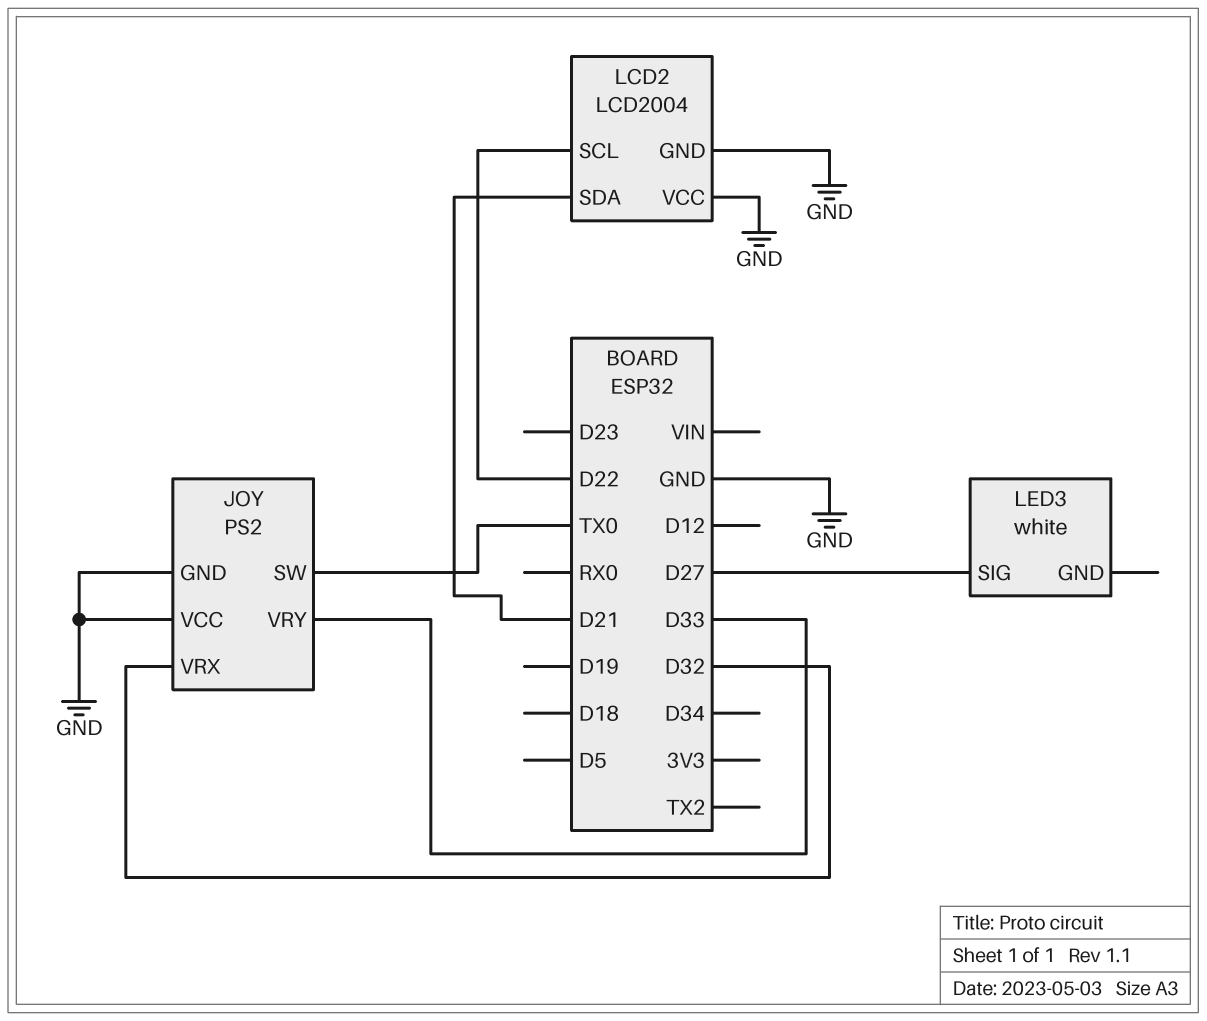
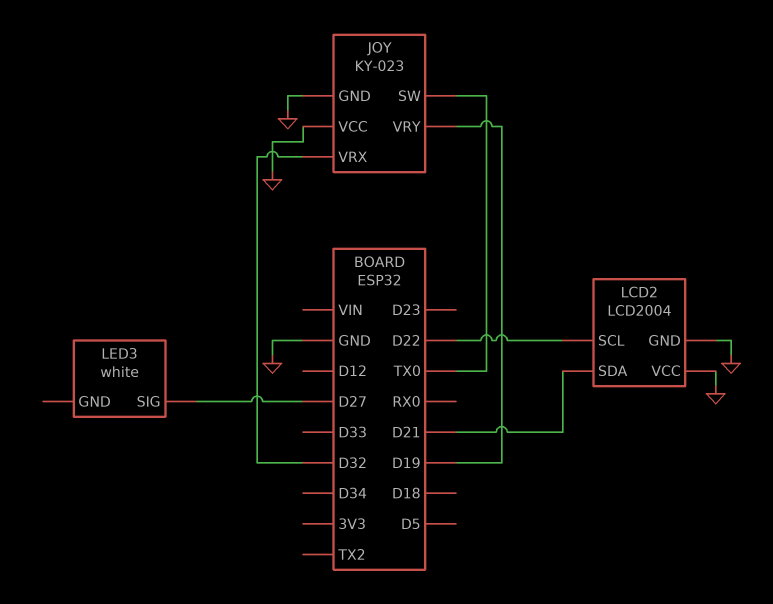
JOY: PS2 -> KY-023
JOY pin VRY: D33 -> D19

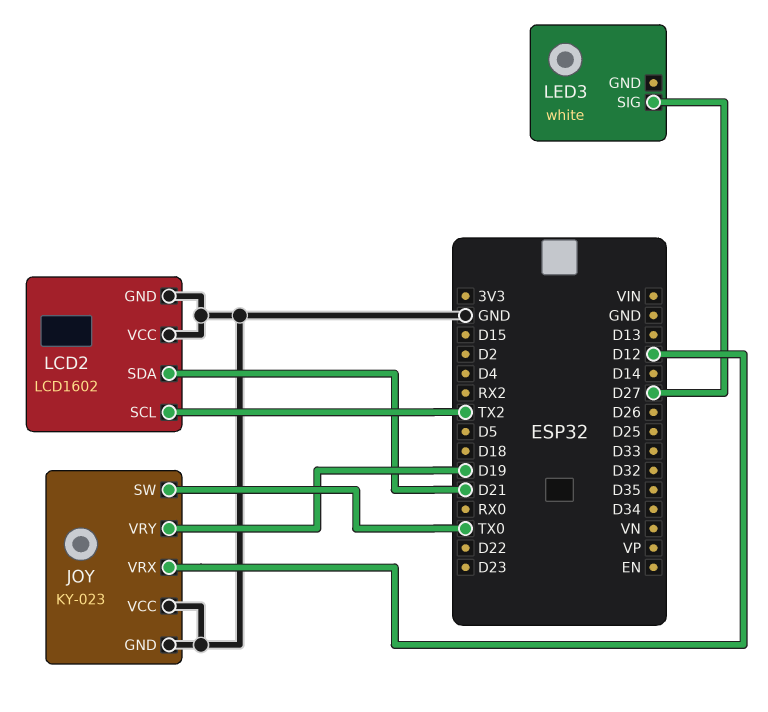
JOY pin VRX: D32 -> D12
LCD2: LCD2004 -> LCD1602
LCD2 pin SCL: D22 -> TX2

